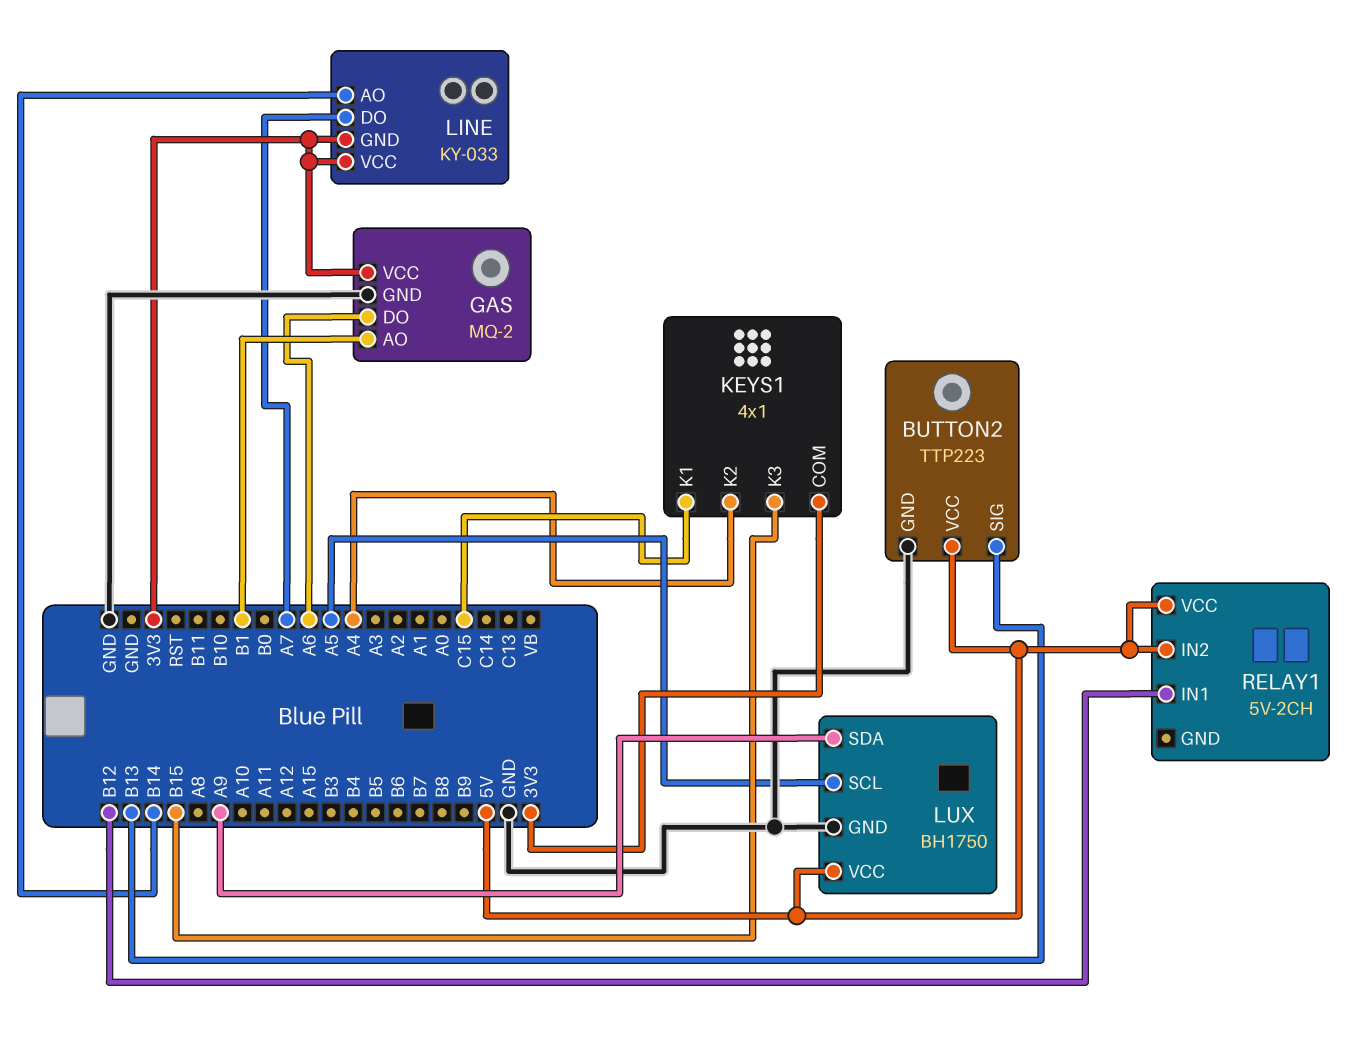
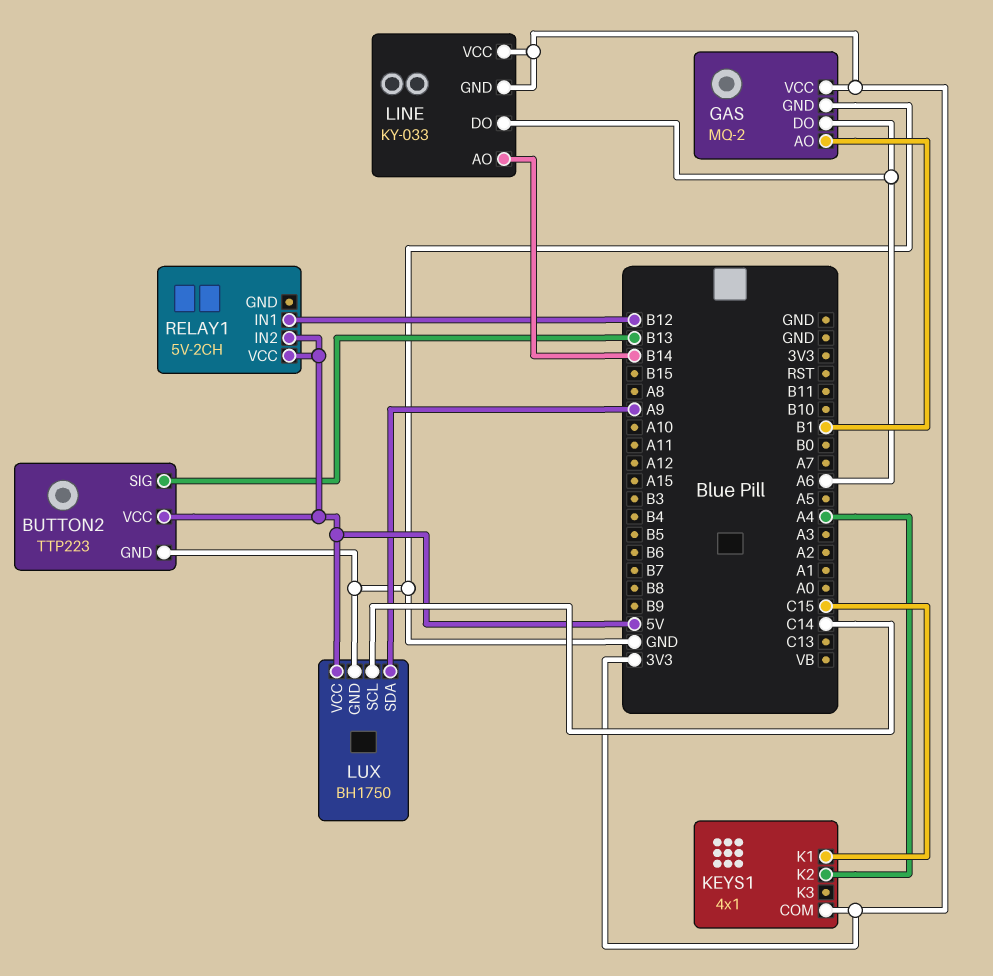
KEYS1 pin K3: B15 -> none
LINE pin DO: A7 -> A6
LUX pin SCL: A5 -> C14

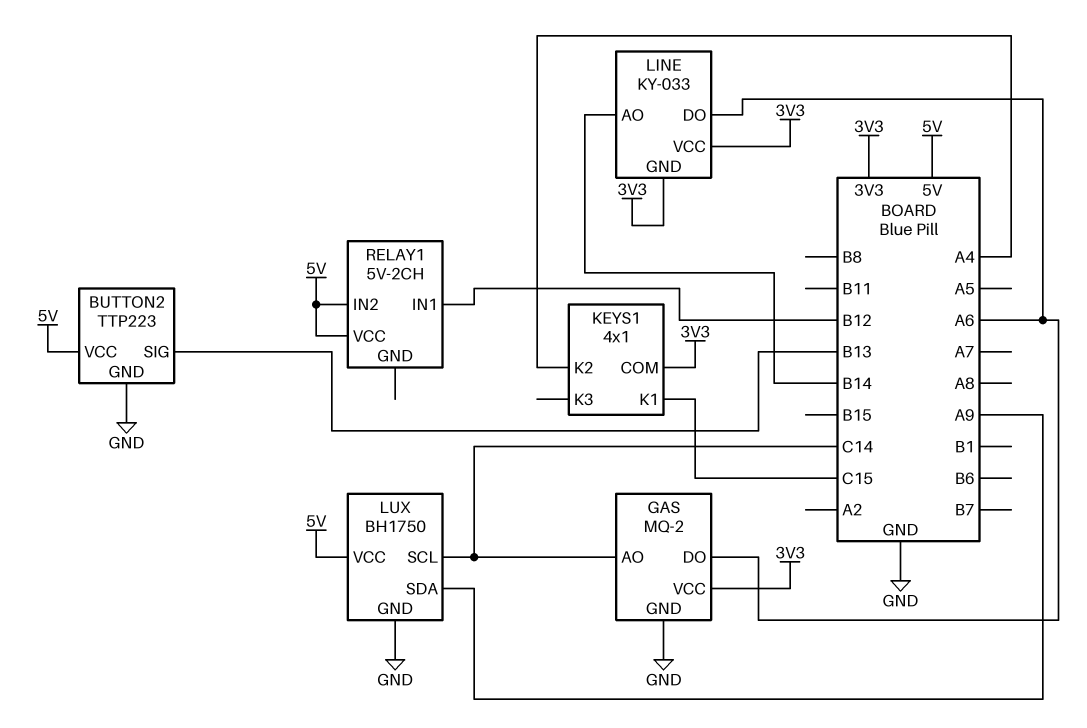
GAS pin AO: B1 -> C14

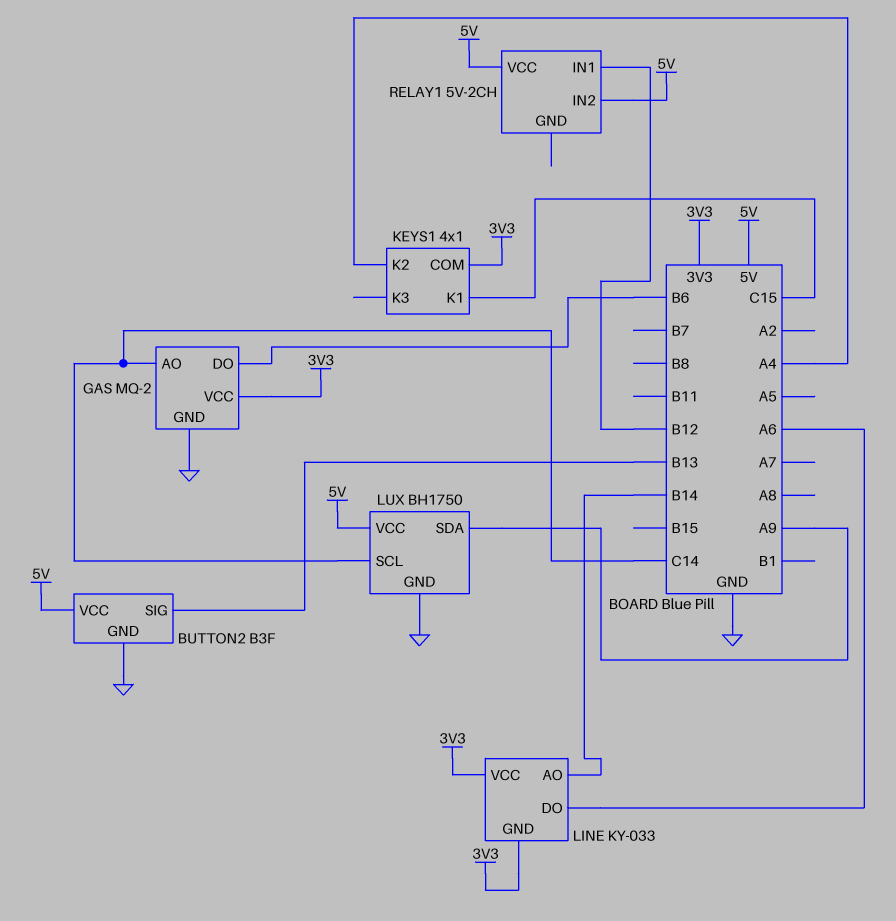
BUTTON2: TTP223 -> B3F
GAS pin DO: A6 -> B6

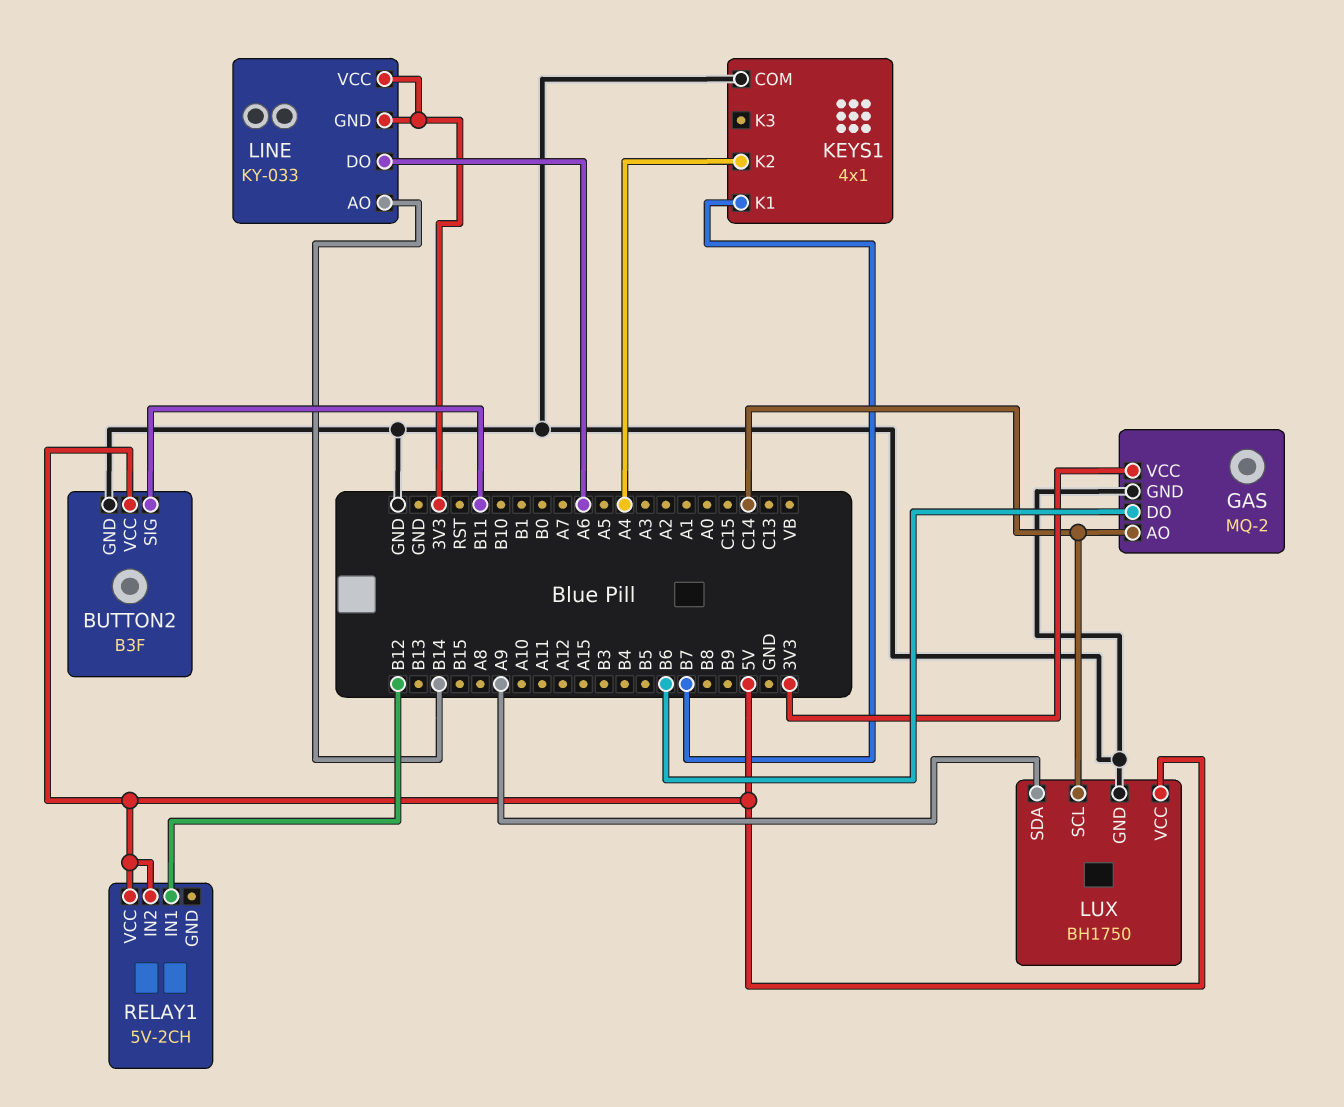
BUTTON2 pin SIG: B13 -> B11
KEYS1 pin COM: 3V3 -> GND
KEYS1 pin K1: C15 -> B7

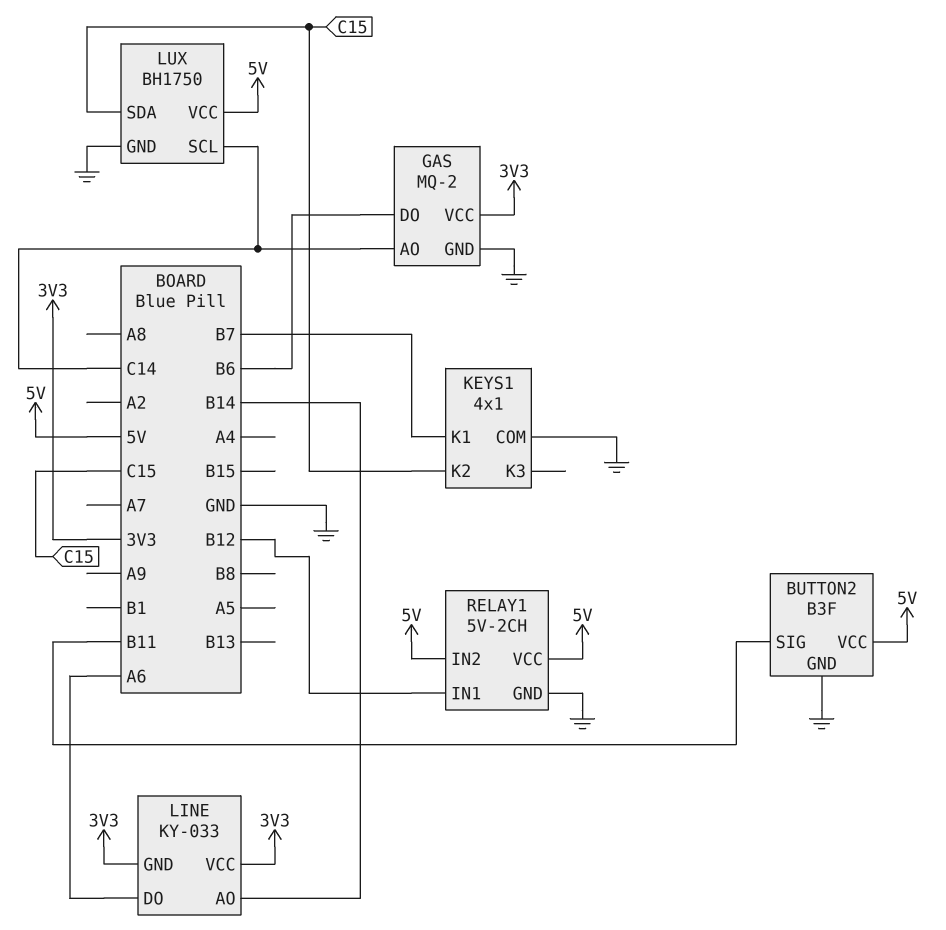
KEYS1 pin K2: A4 -> C15
LUX pin SDA: A9 -> C15
RELAY1 pin GND: none -> GND

